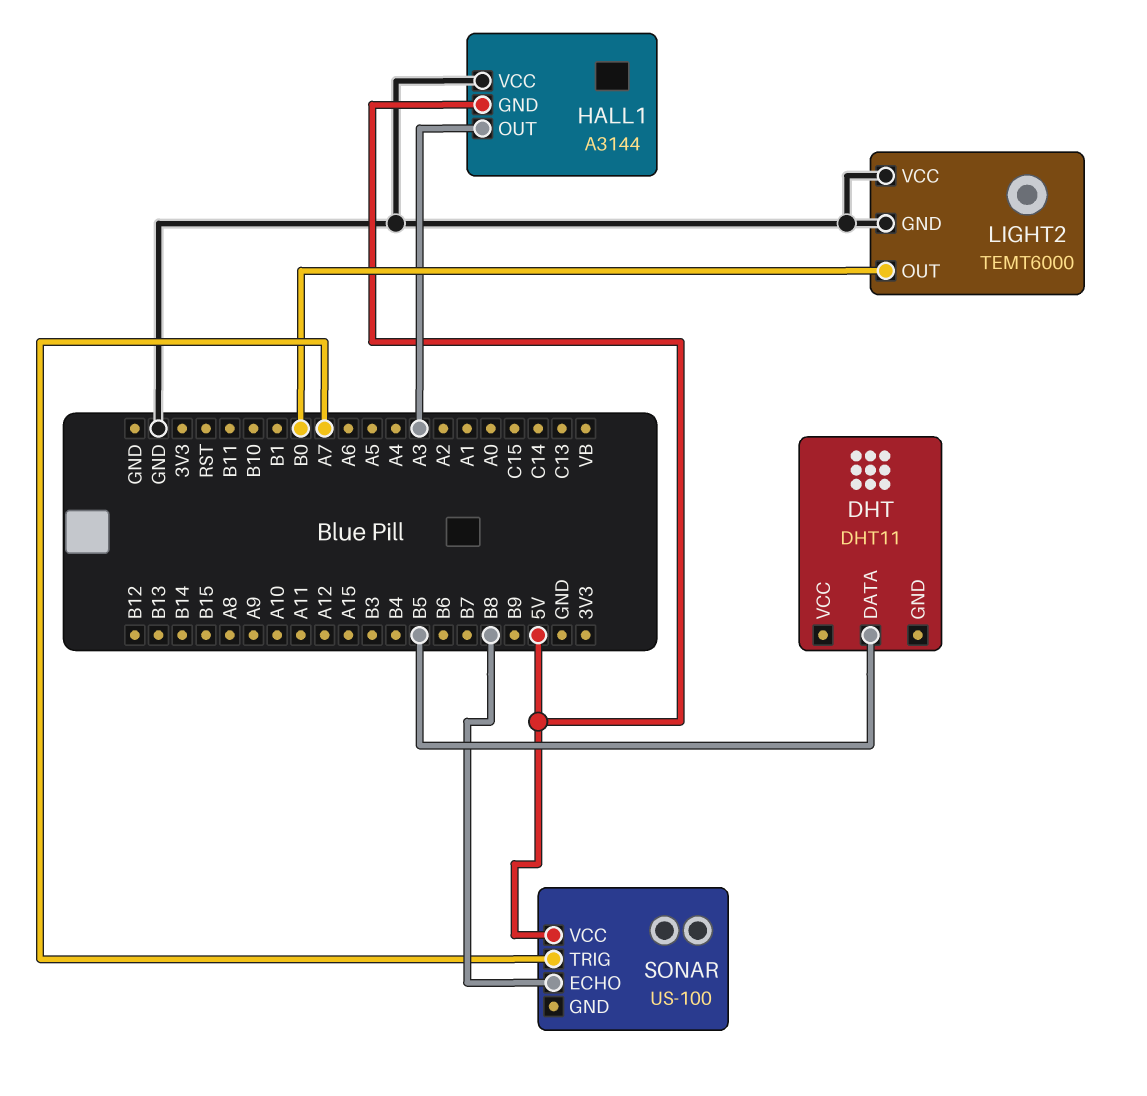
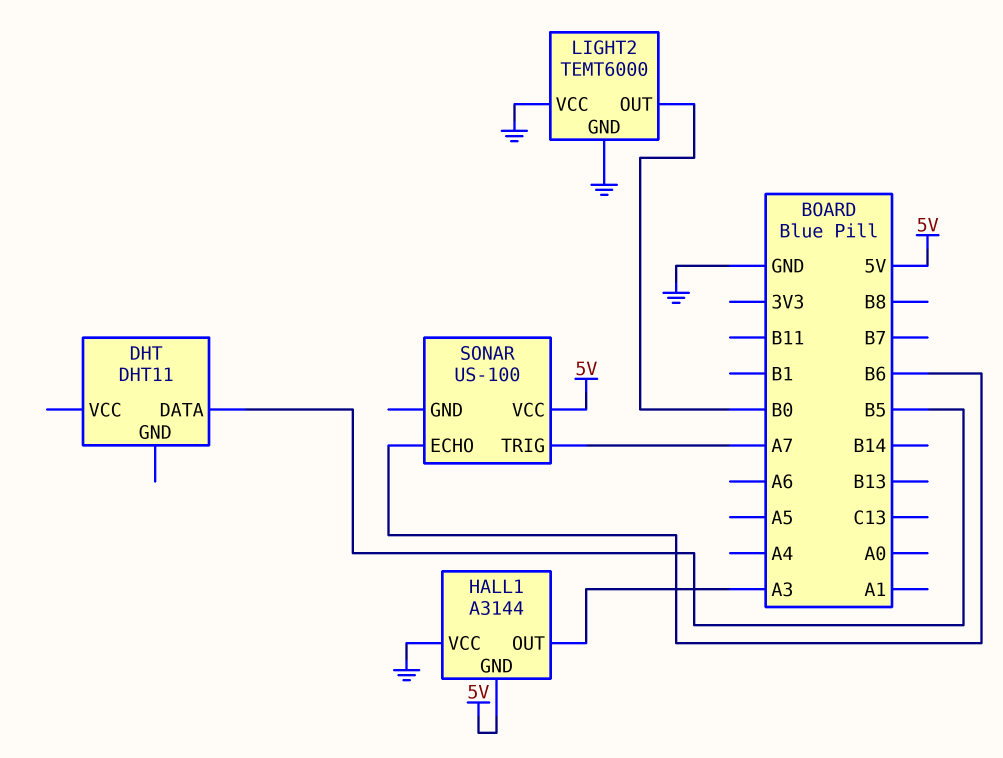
SONAR pin ECHO: B8 -> B6

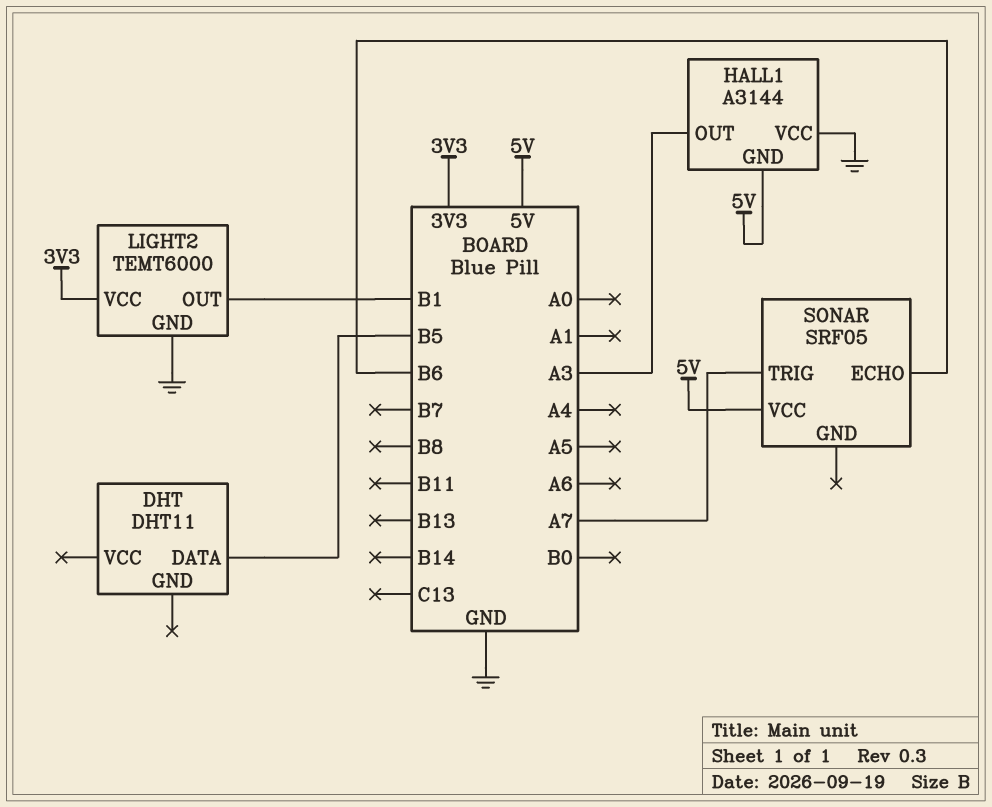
LIGHT2 pin OUT: B0 -> B1
LIGHT2 pin VCC: GND -> 3V3
SONAR: US-100 -> SRF05

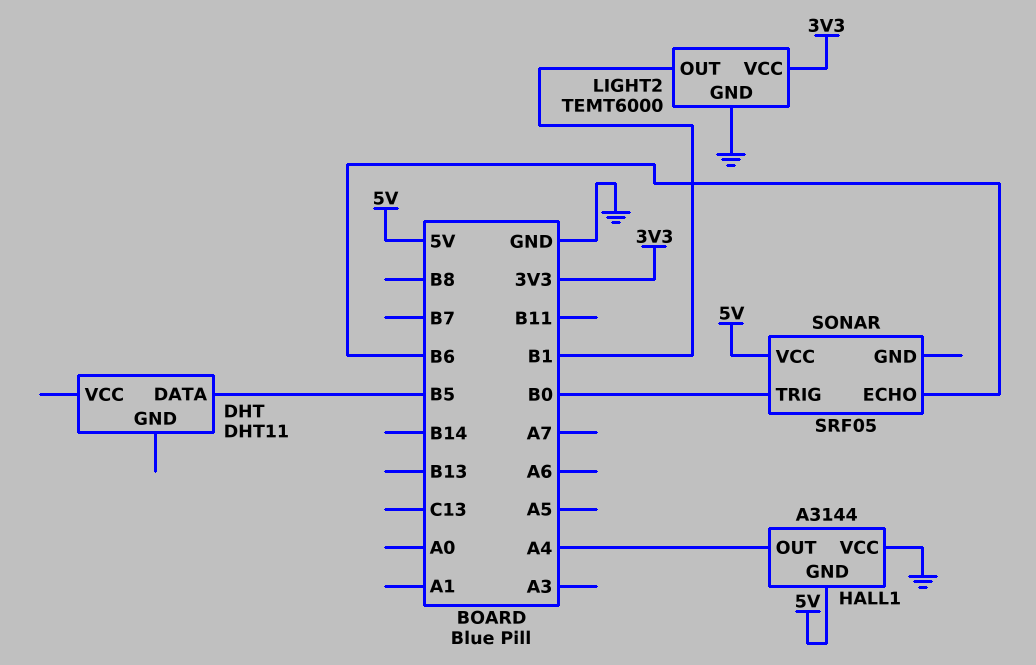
HALL1 pin OUT: A3 -> A4
SONAR pin TRIG: A7 -> B0

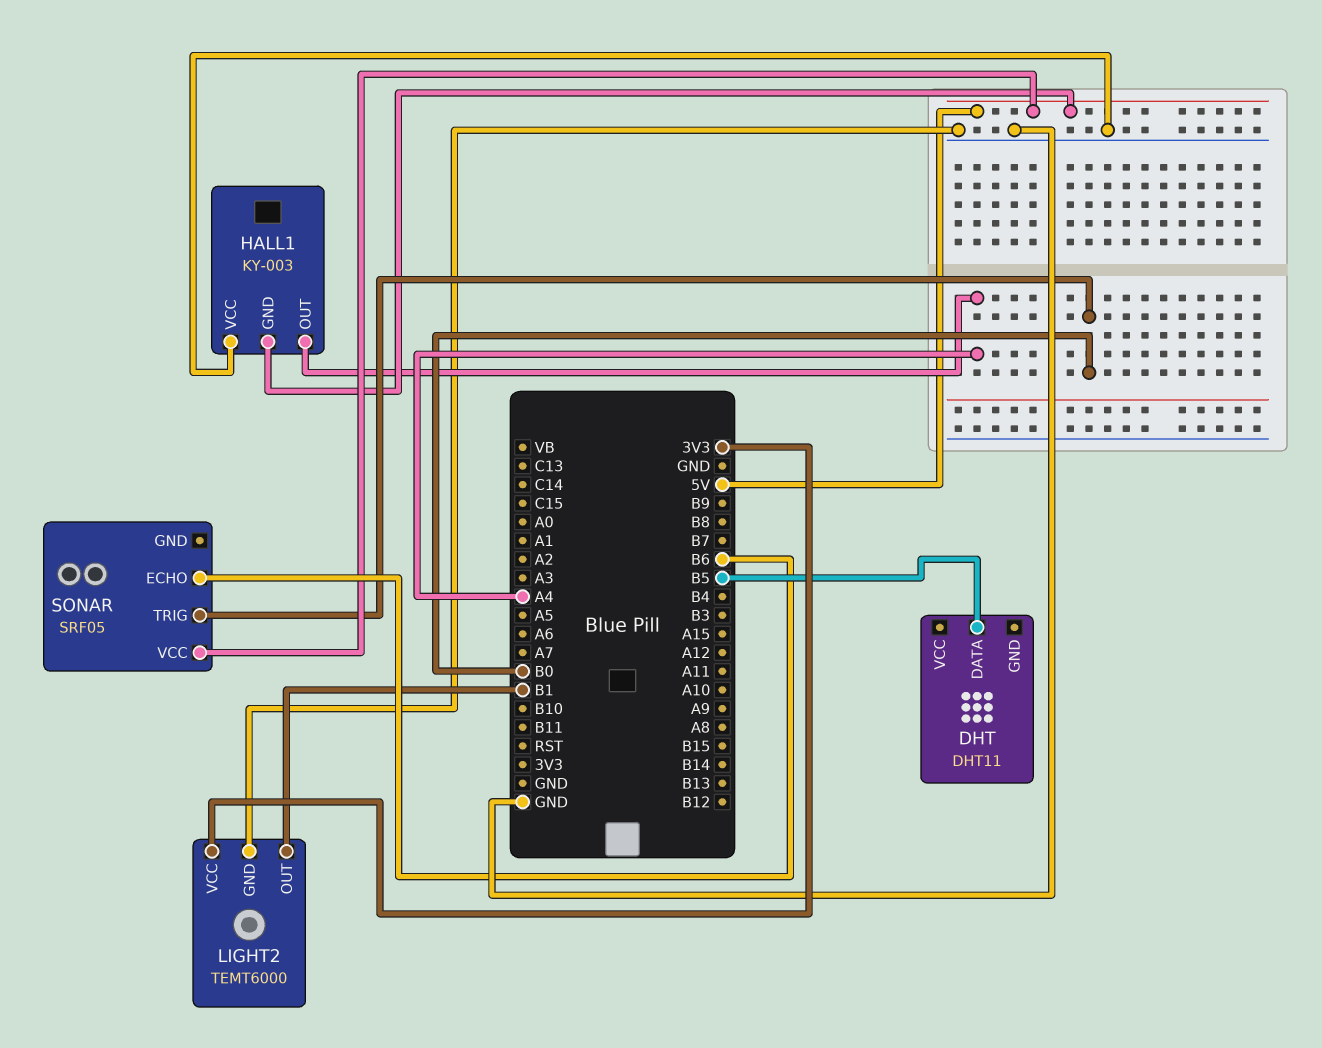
HALL1: A3144 -> KY-003

